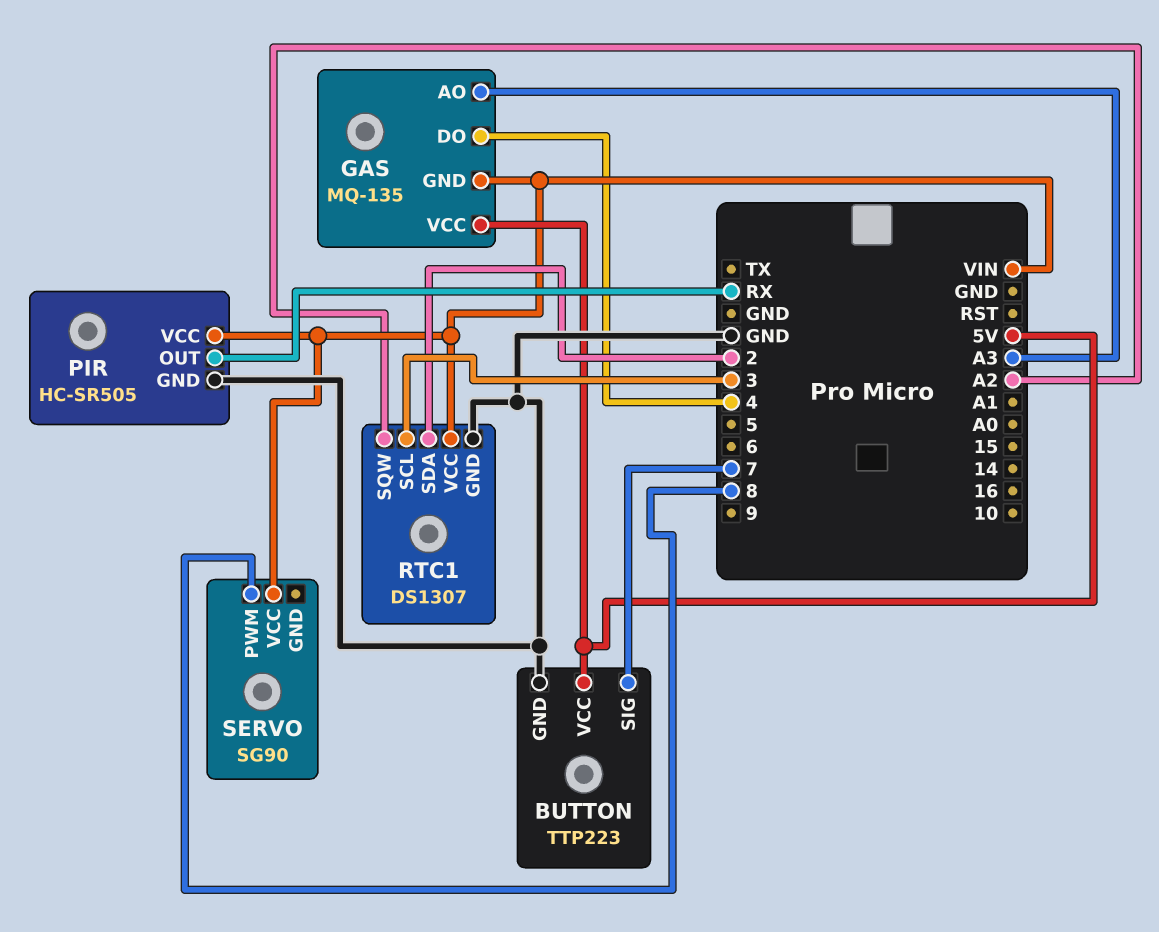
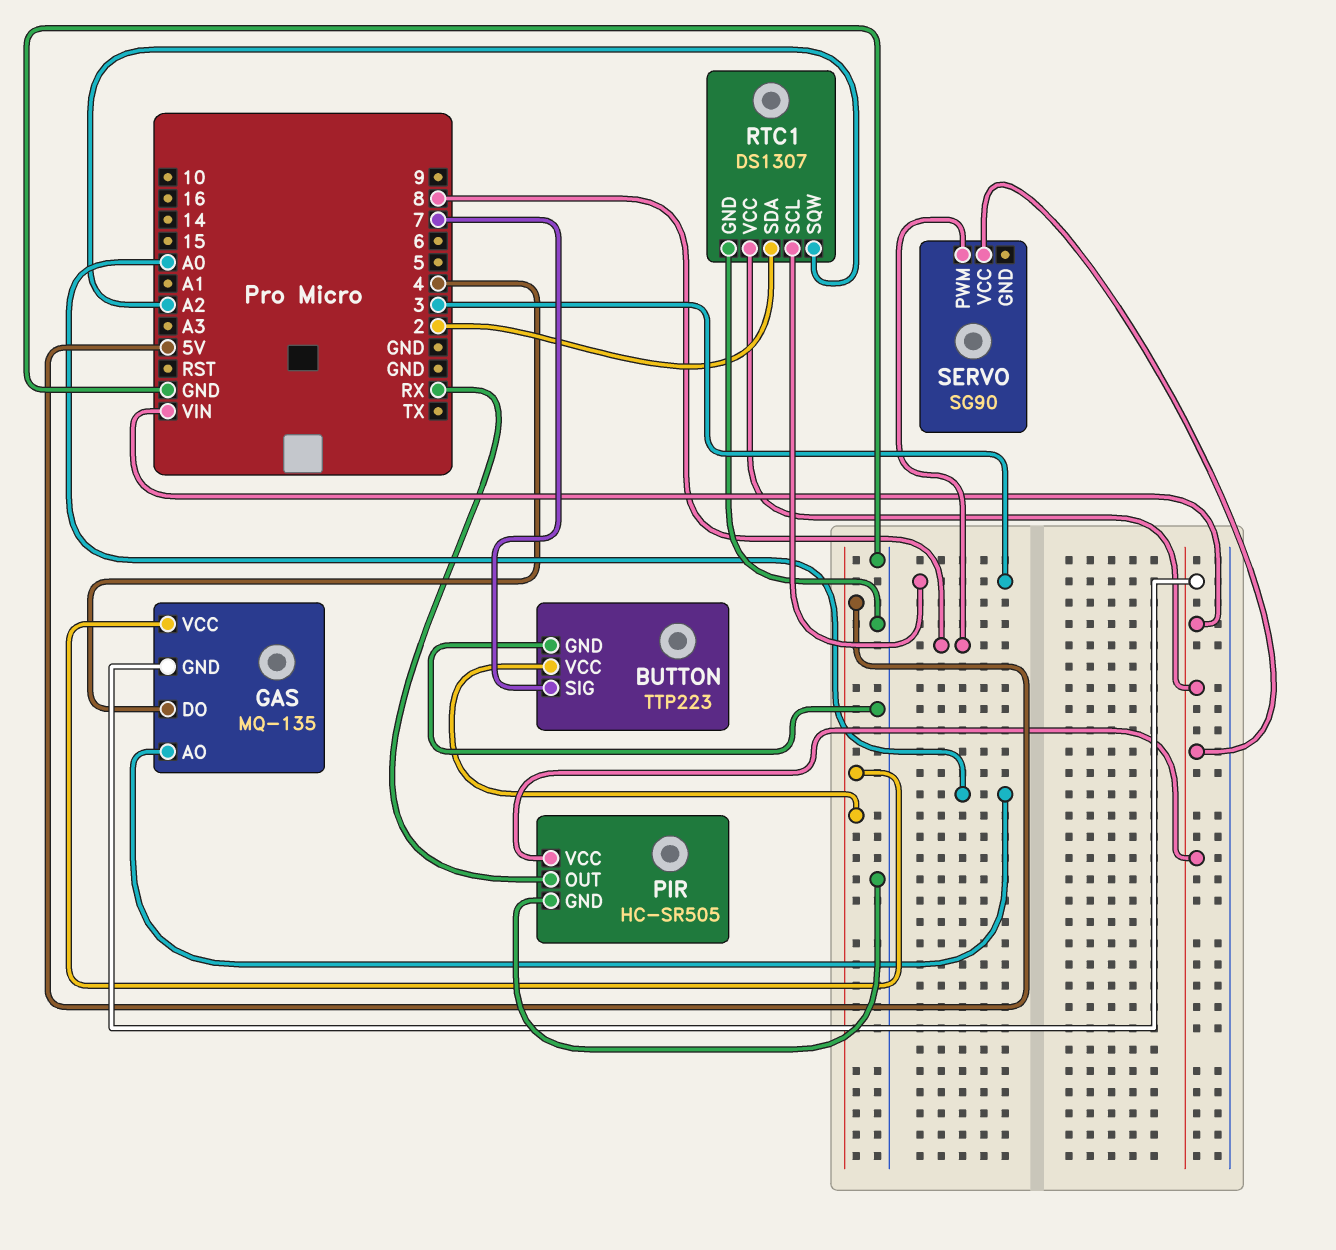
GAS pin AO: A3 -> A0

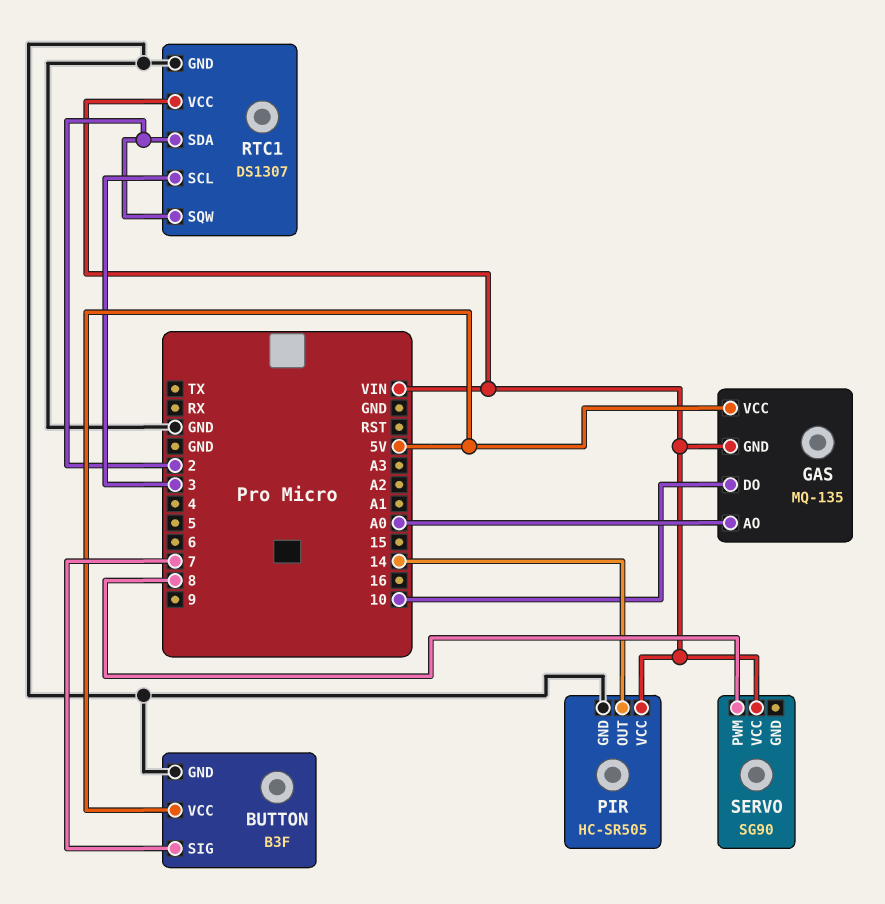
BUTTON: TTP223 -> B3F
GAS pin DO: 4 -> 10
PIR pin OUT: RX -> 14
RTC1 pin SQW: A2 -> 2

